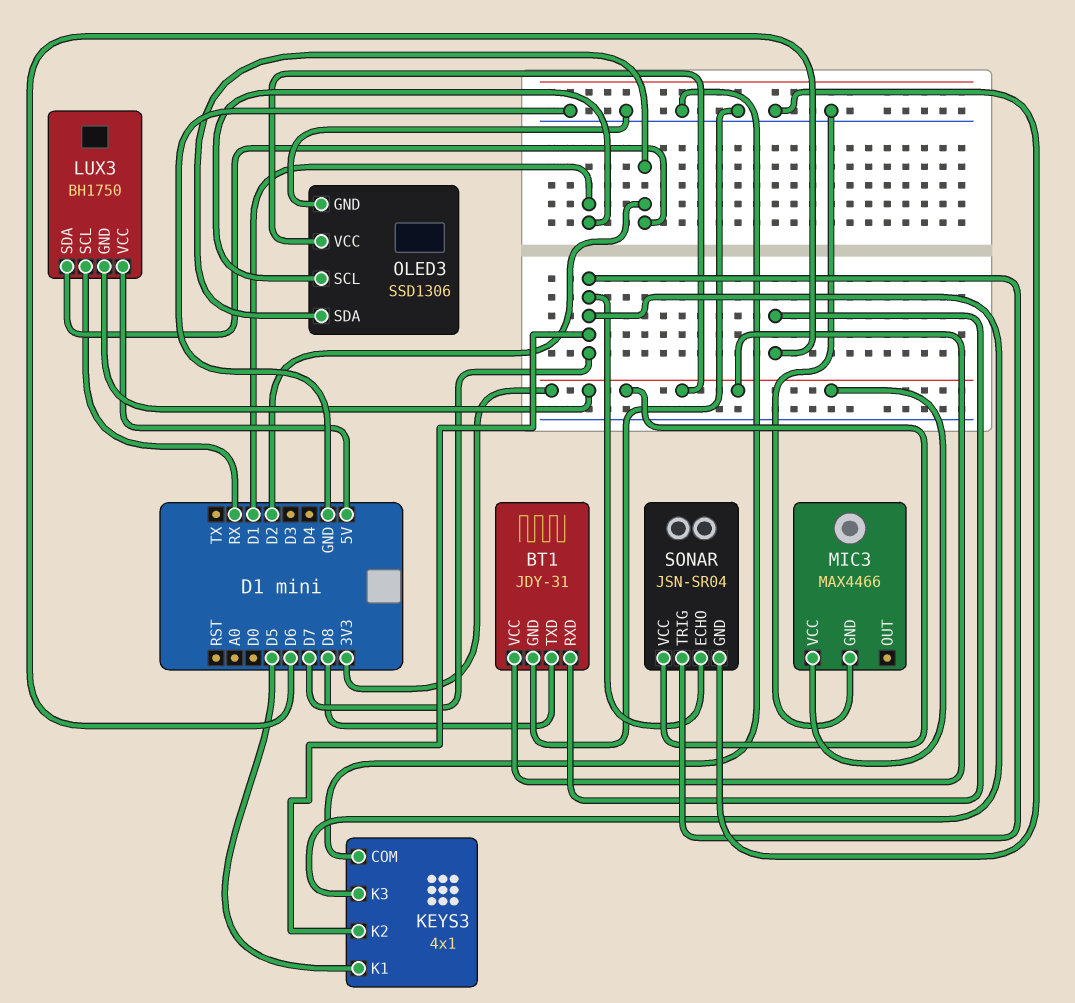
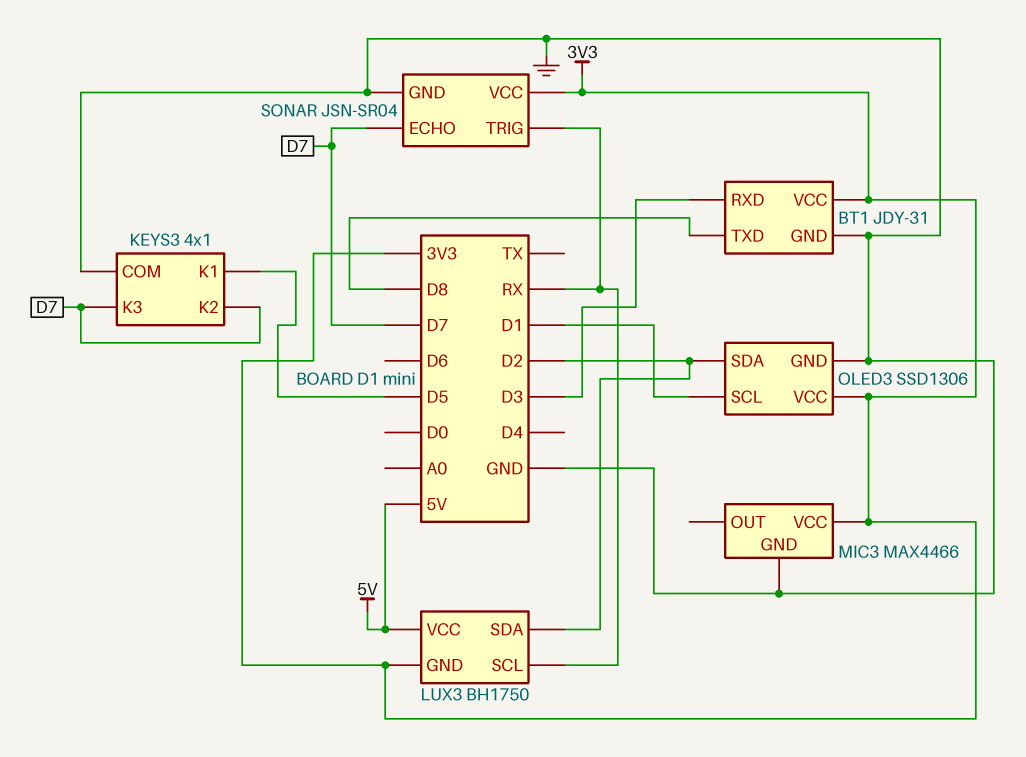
BT1 pin RXD: D6 -> D3
SONAR pin TRIG: D7 -> RX

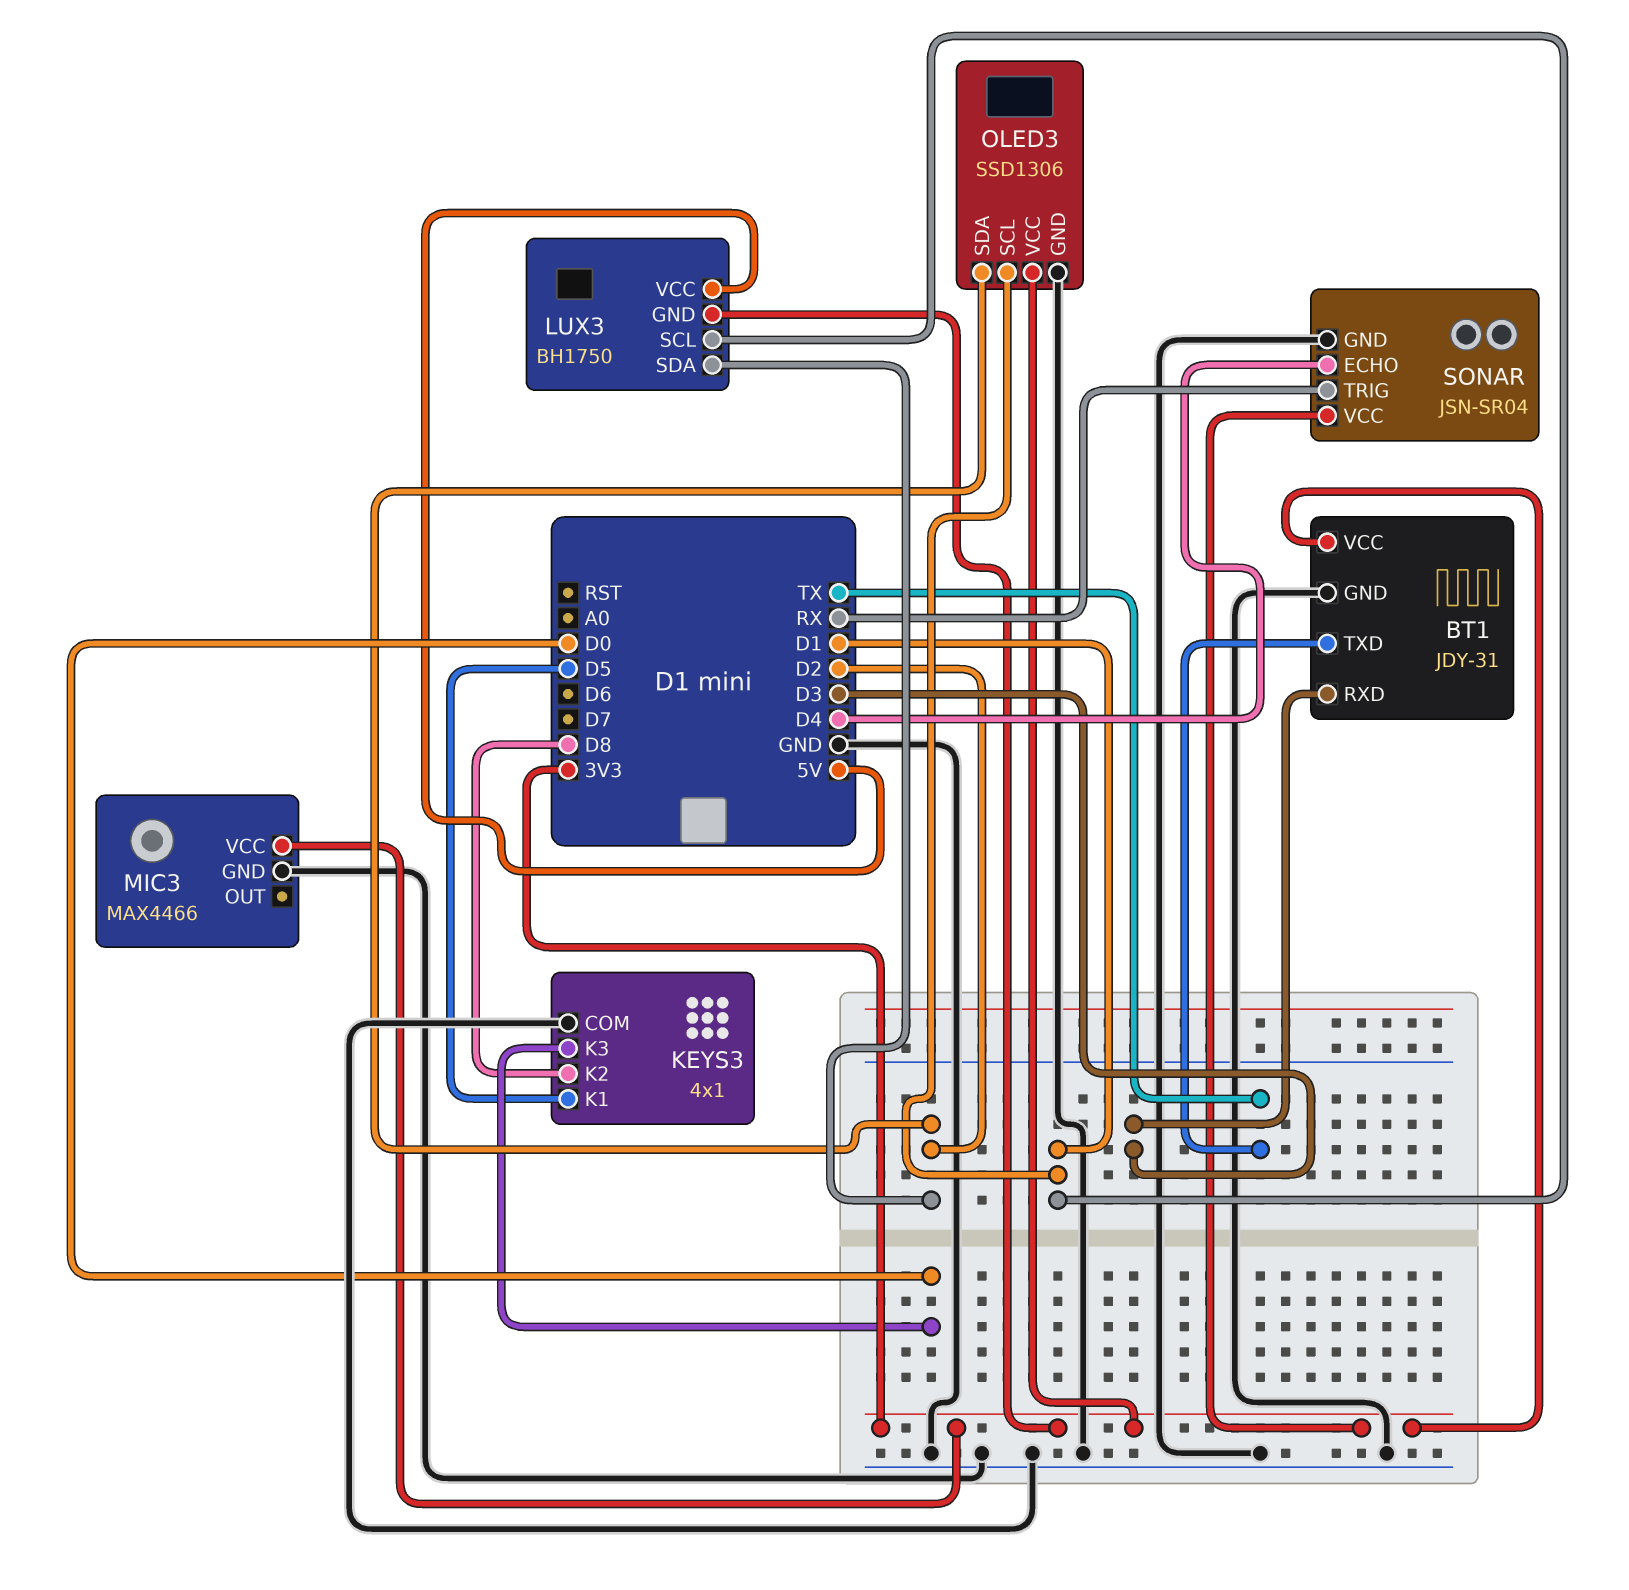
BT1 pin TXD: D8 -> TX
KEYS3 pin K2: D7 -> D8
KEYS3 pin K3: D7 -> D0
LUX3 pin SCL: RX -> D1
SONAR pin ECHO: D7 -> D4

